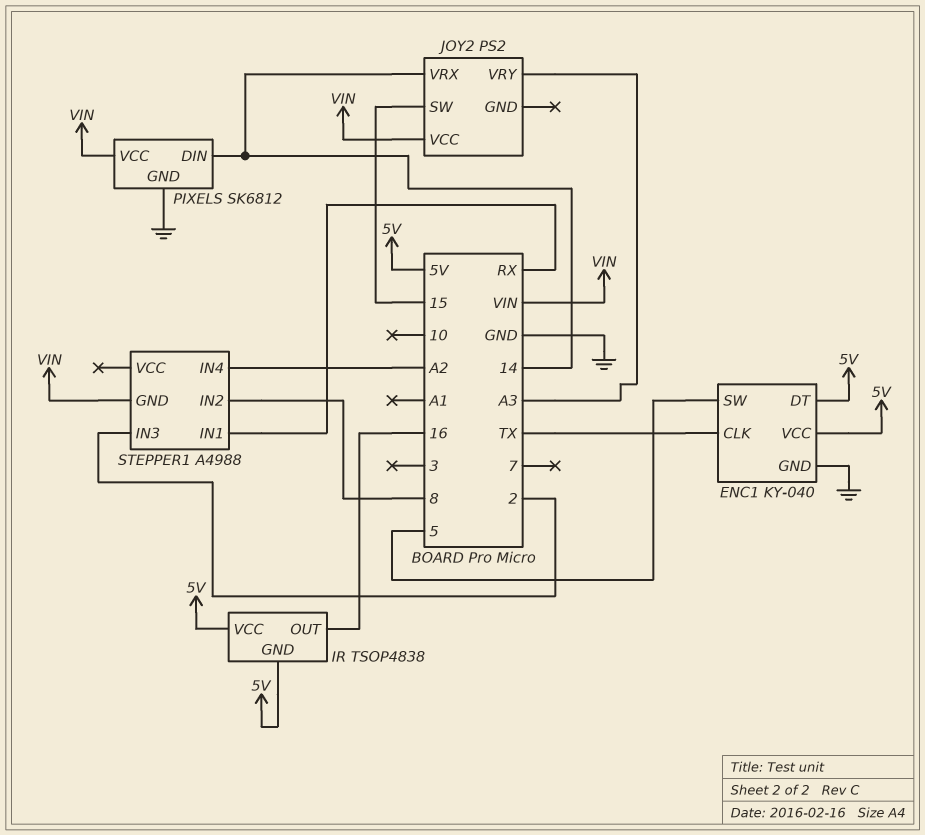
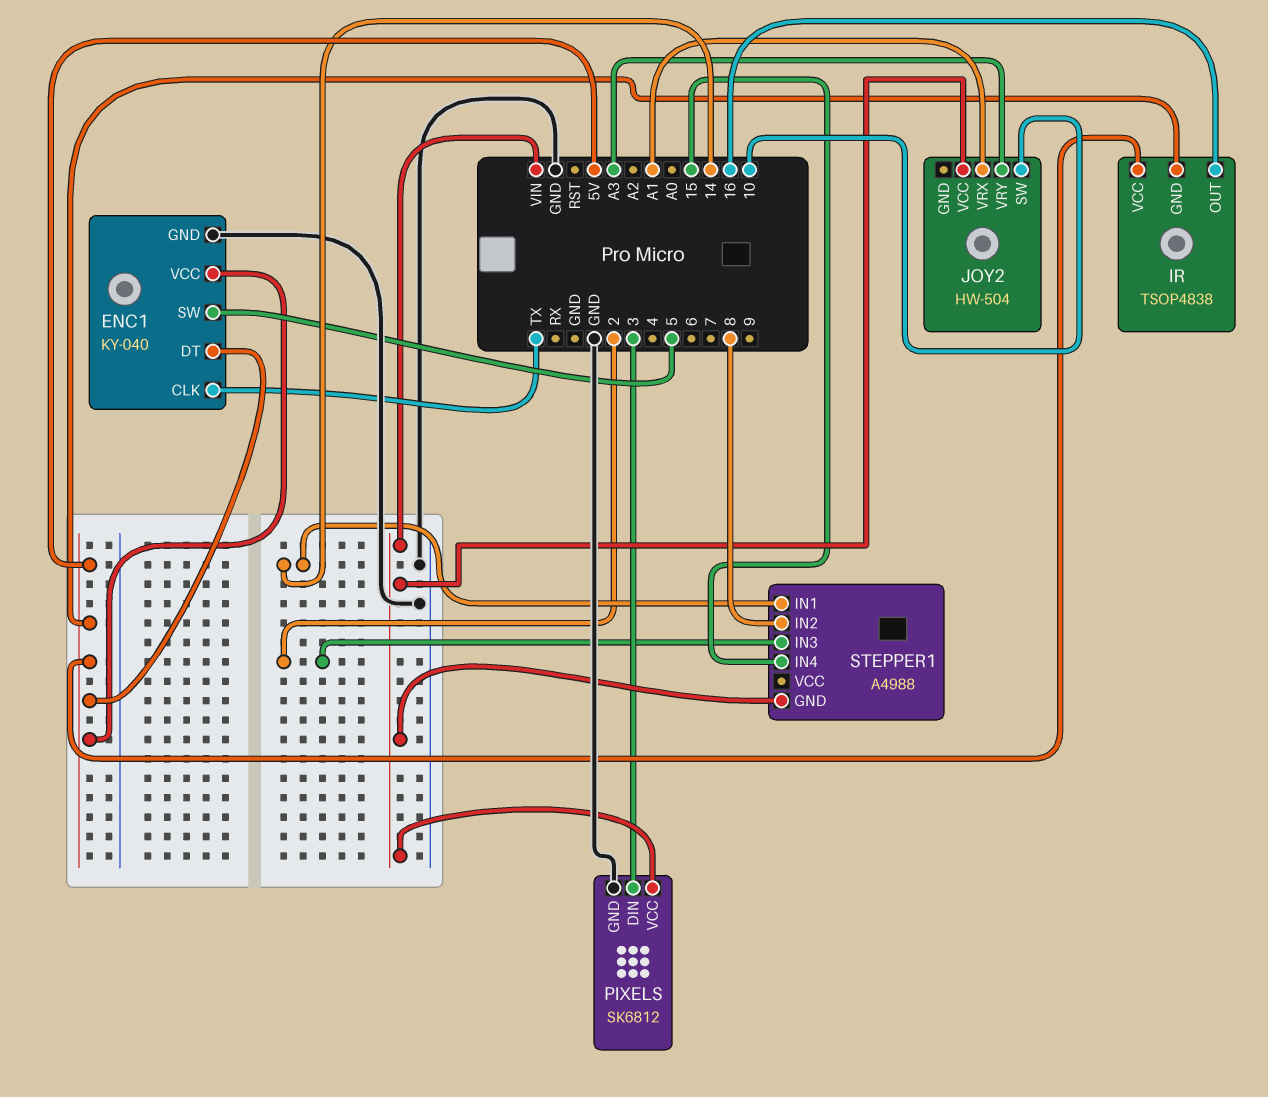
JOY2: PS2 -> HW-504
JOY2 pin SW: 15 -> 10
JOY2 pin VRX: 14 -> A1
PIXELS pin DIN: 14 -> 3
STEPPER1 pin IN1: RX -> 14
STEPPER1 pin IN4: A2 -> 15

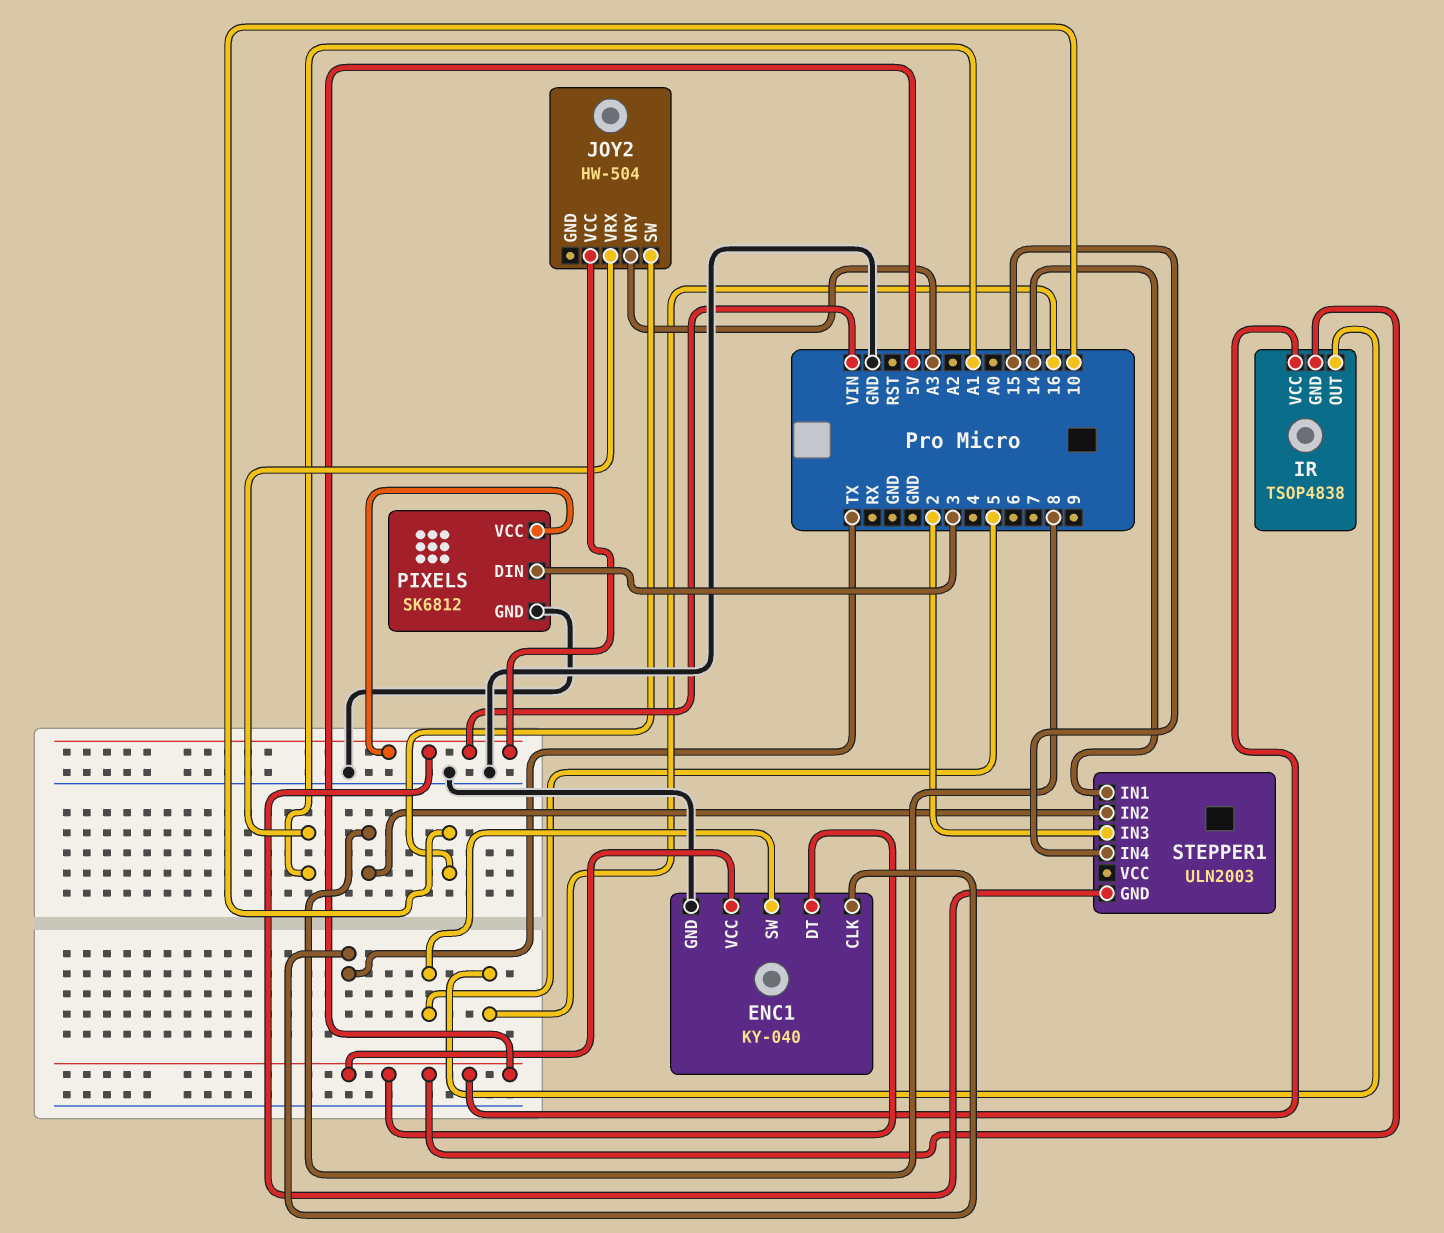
STEPPER1: A4988 -> ULN2003

